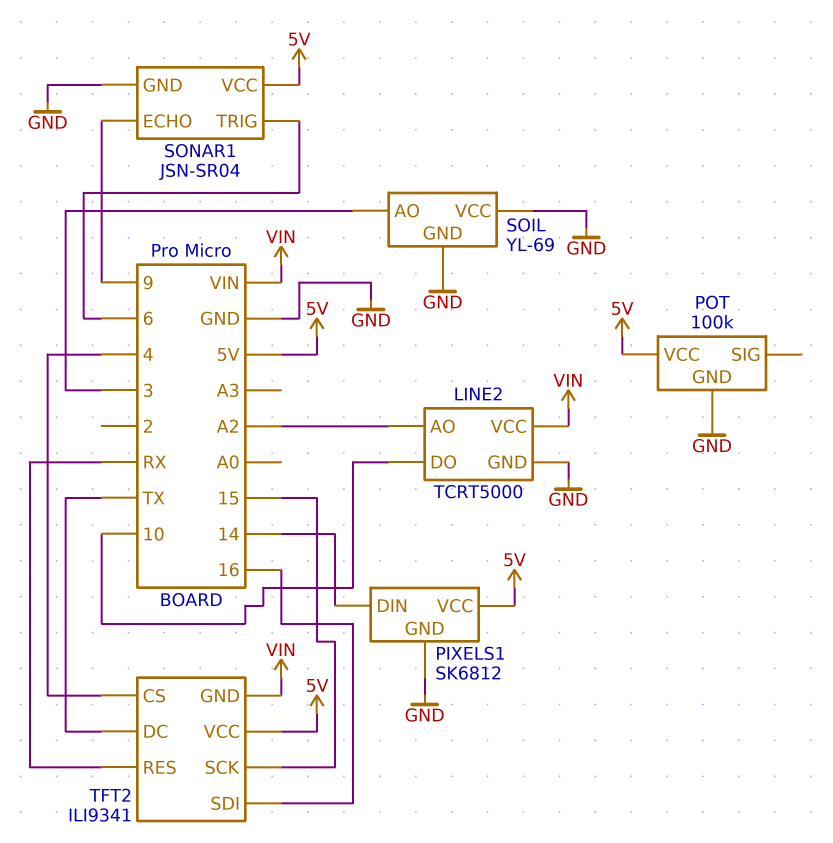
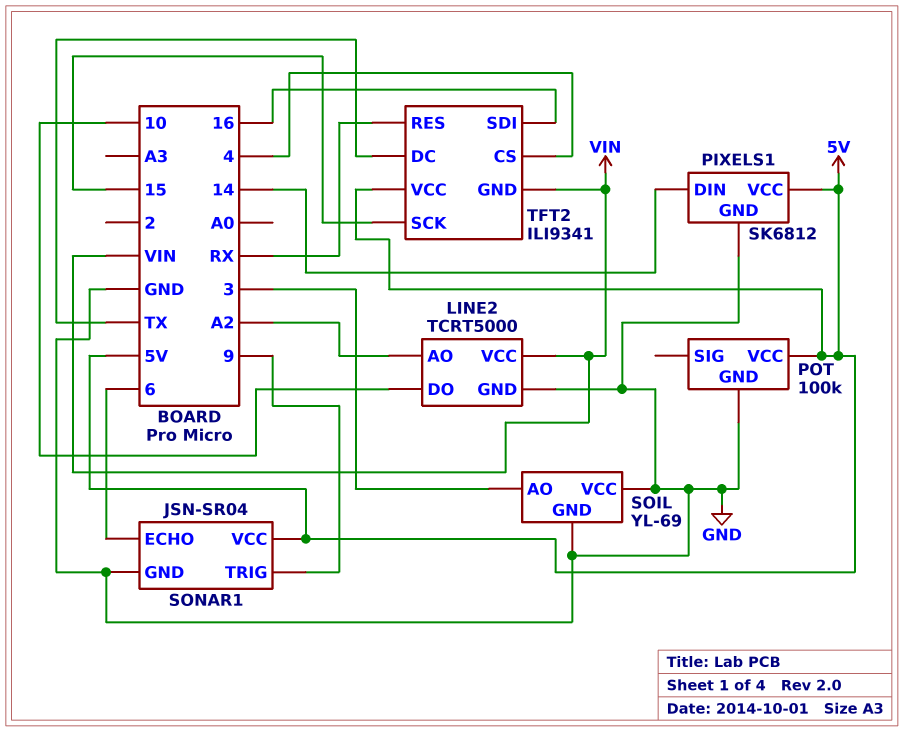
SONAR1 pin ECHO: 9 -> 6
SONAR1 pin TRIG: 6 -> 9

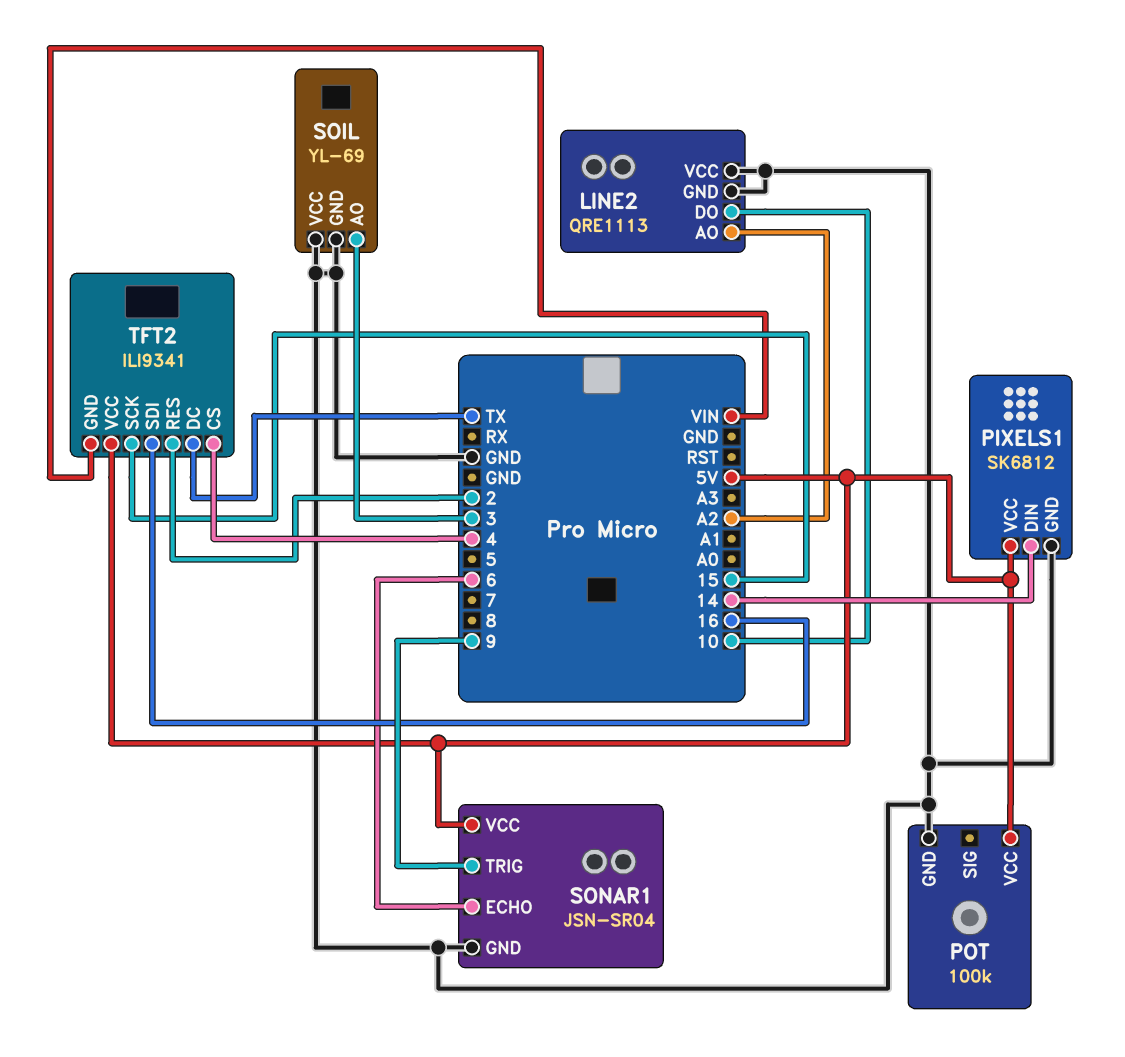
LINE2: TCRT5000 -> QRE1113
LINE2 pin VCC: VIN -> GND
TFT2 pin RES: RX -> 2

